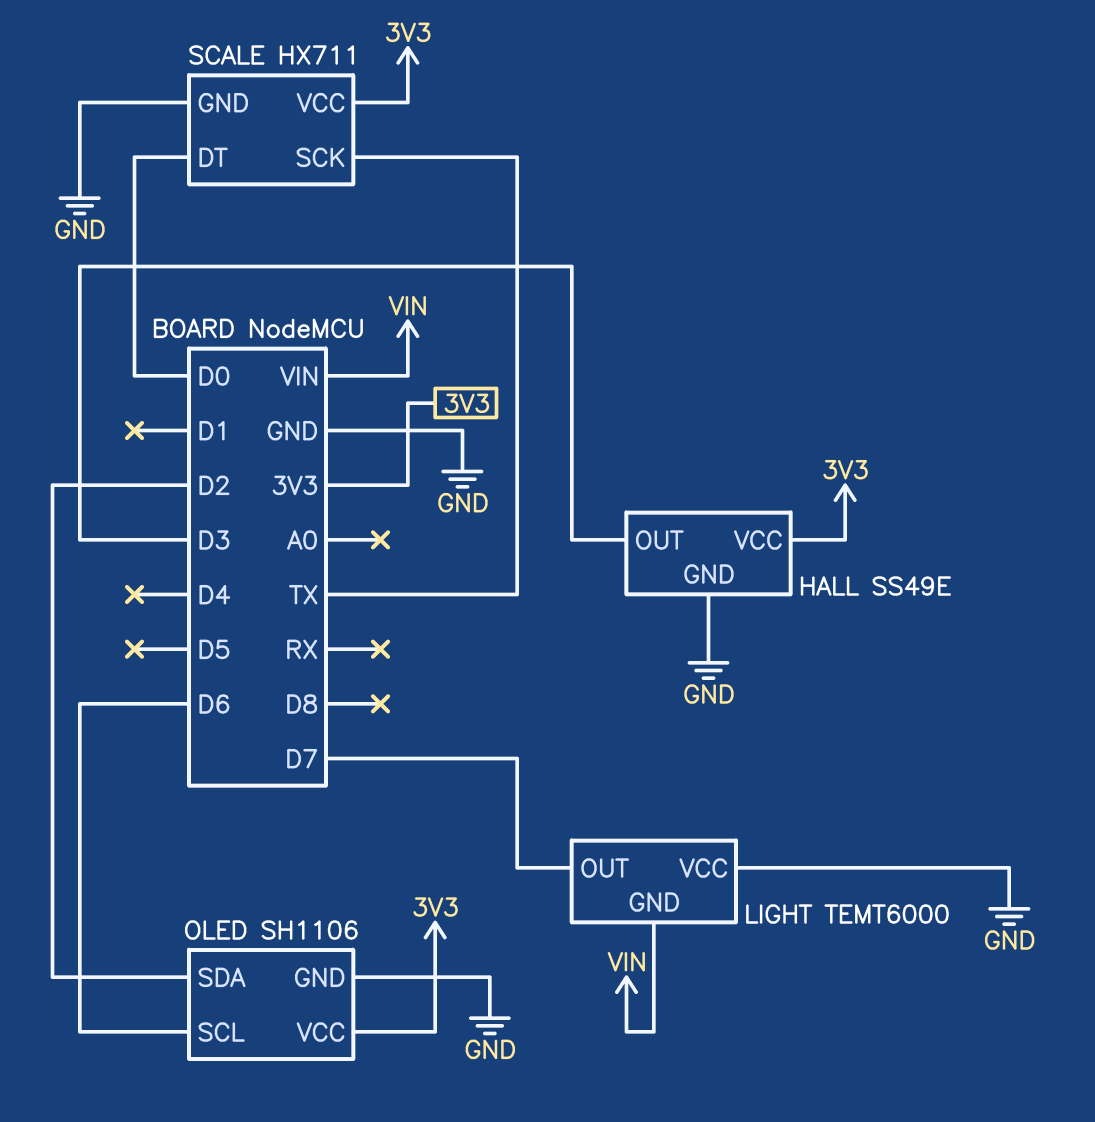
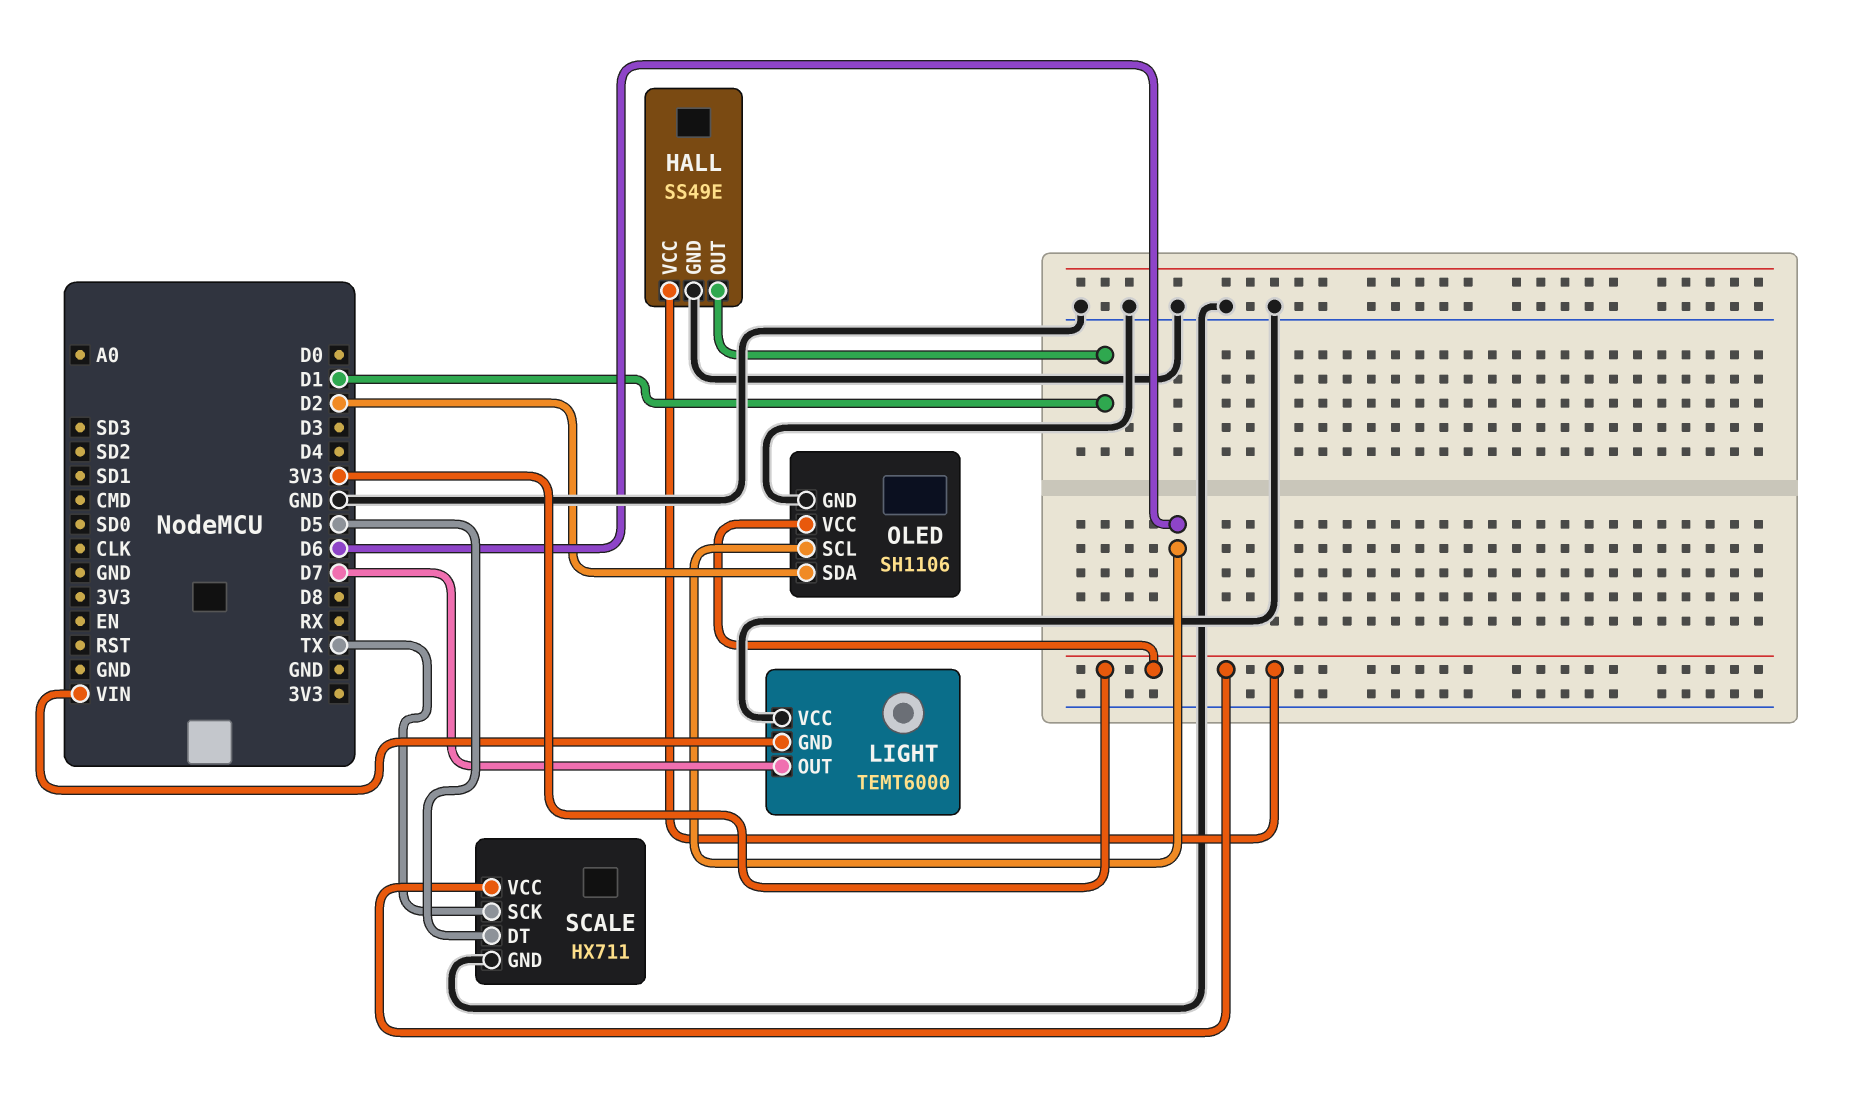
HALL pin OUT: D3 -> D1
SCALE pin DT: D0 -> D5

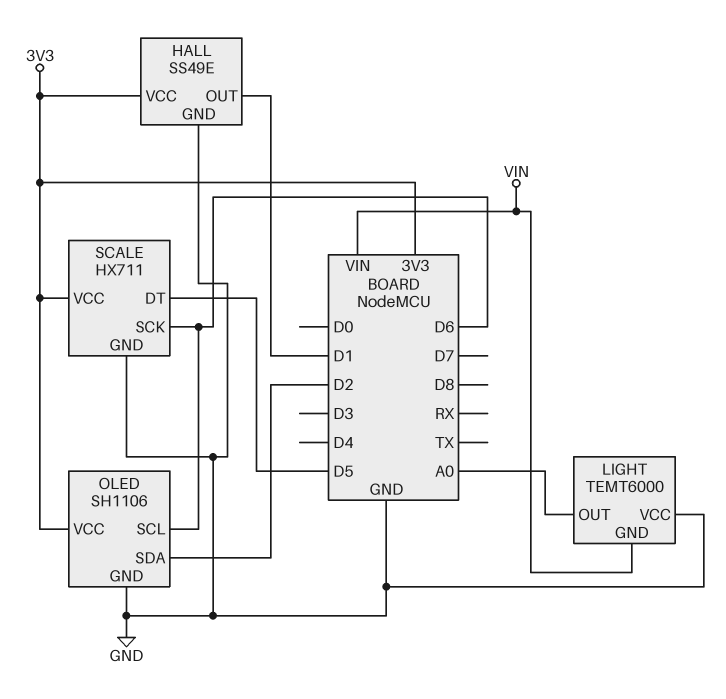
LIGHT pin OUT: D7 -> A0
SCALE pin SCK: TX -> D6

